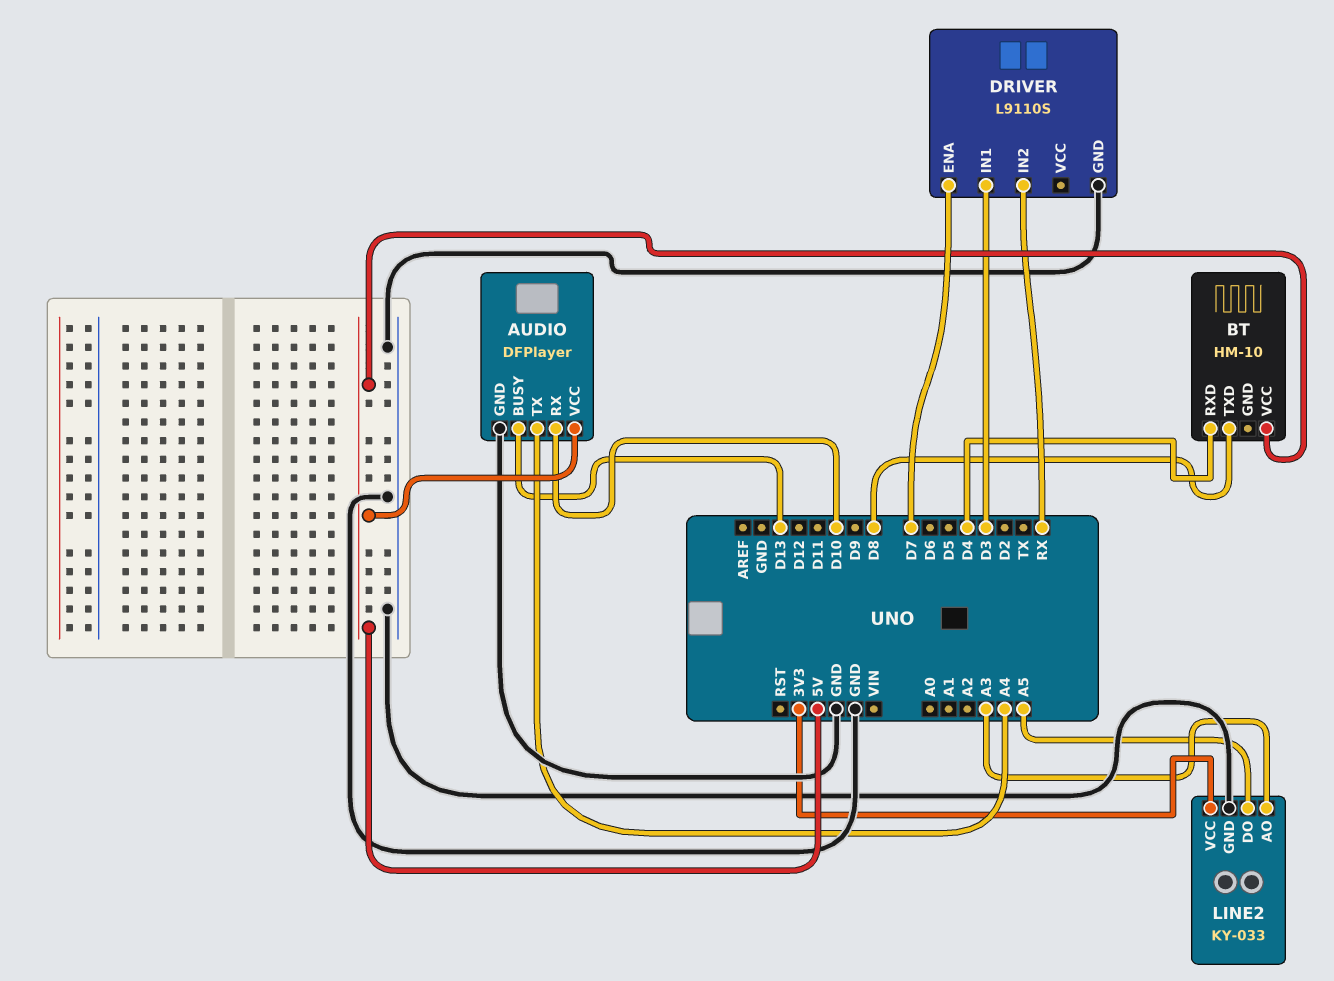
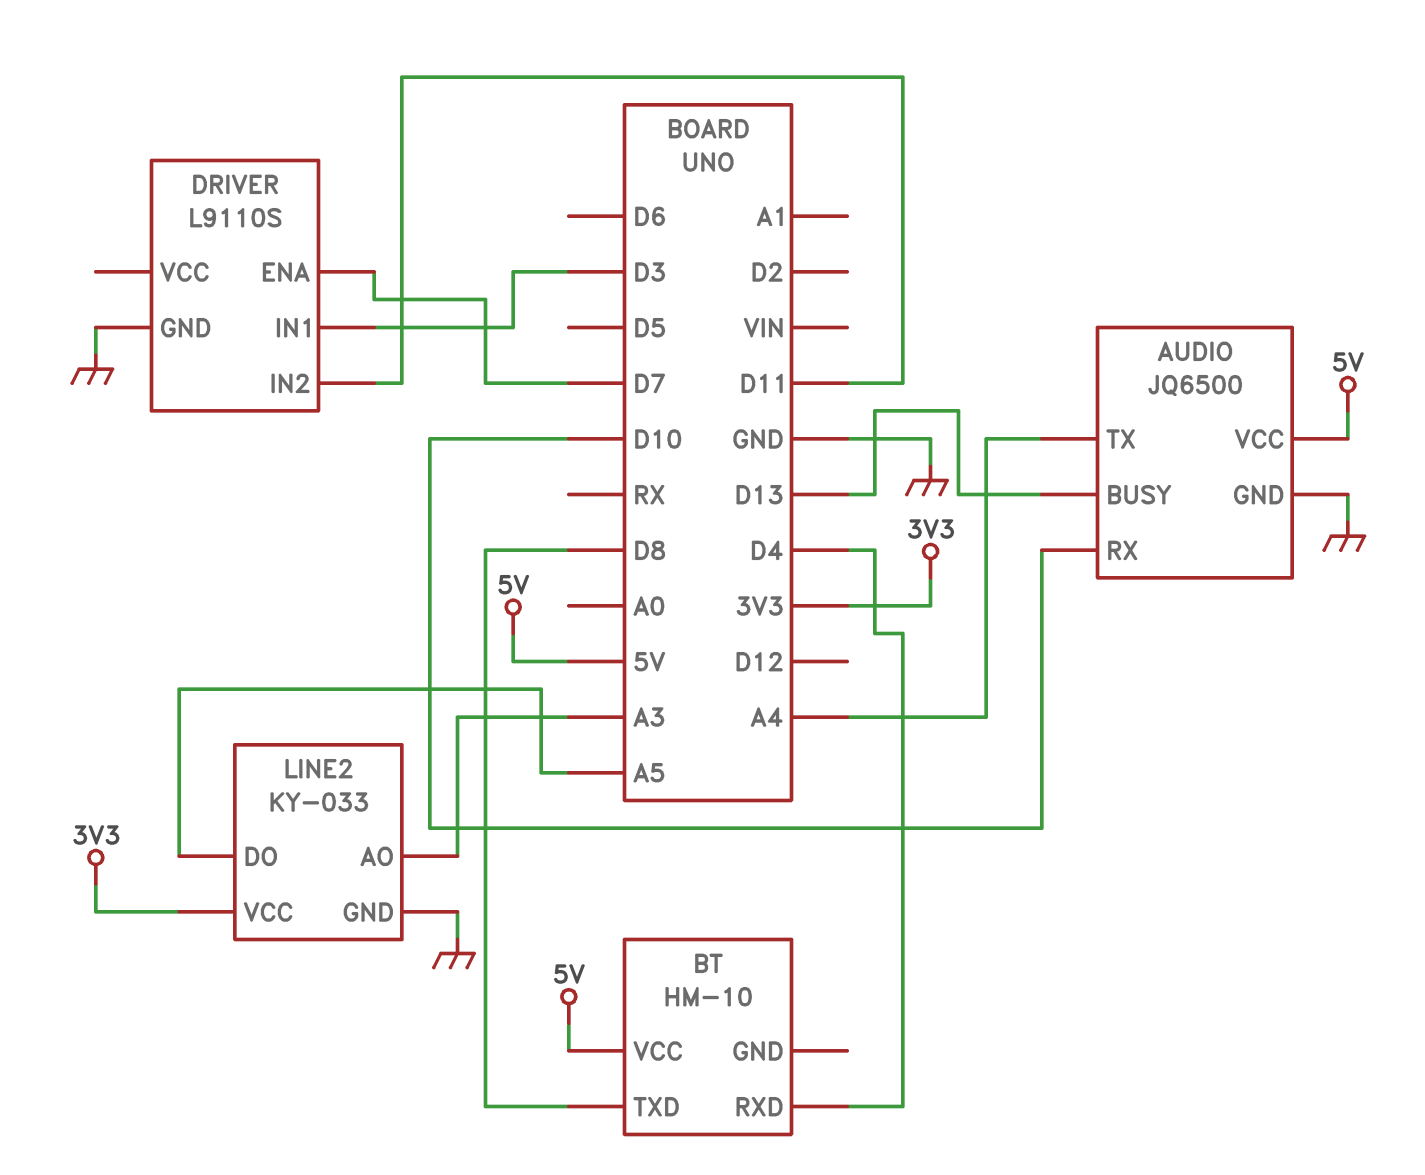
AUDIO: DFPlayer -> JQ6500
DRIVER pin IN2: RX -> D11

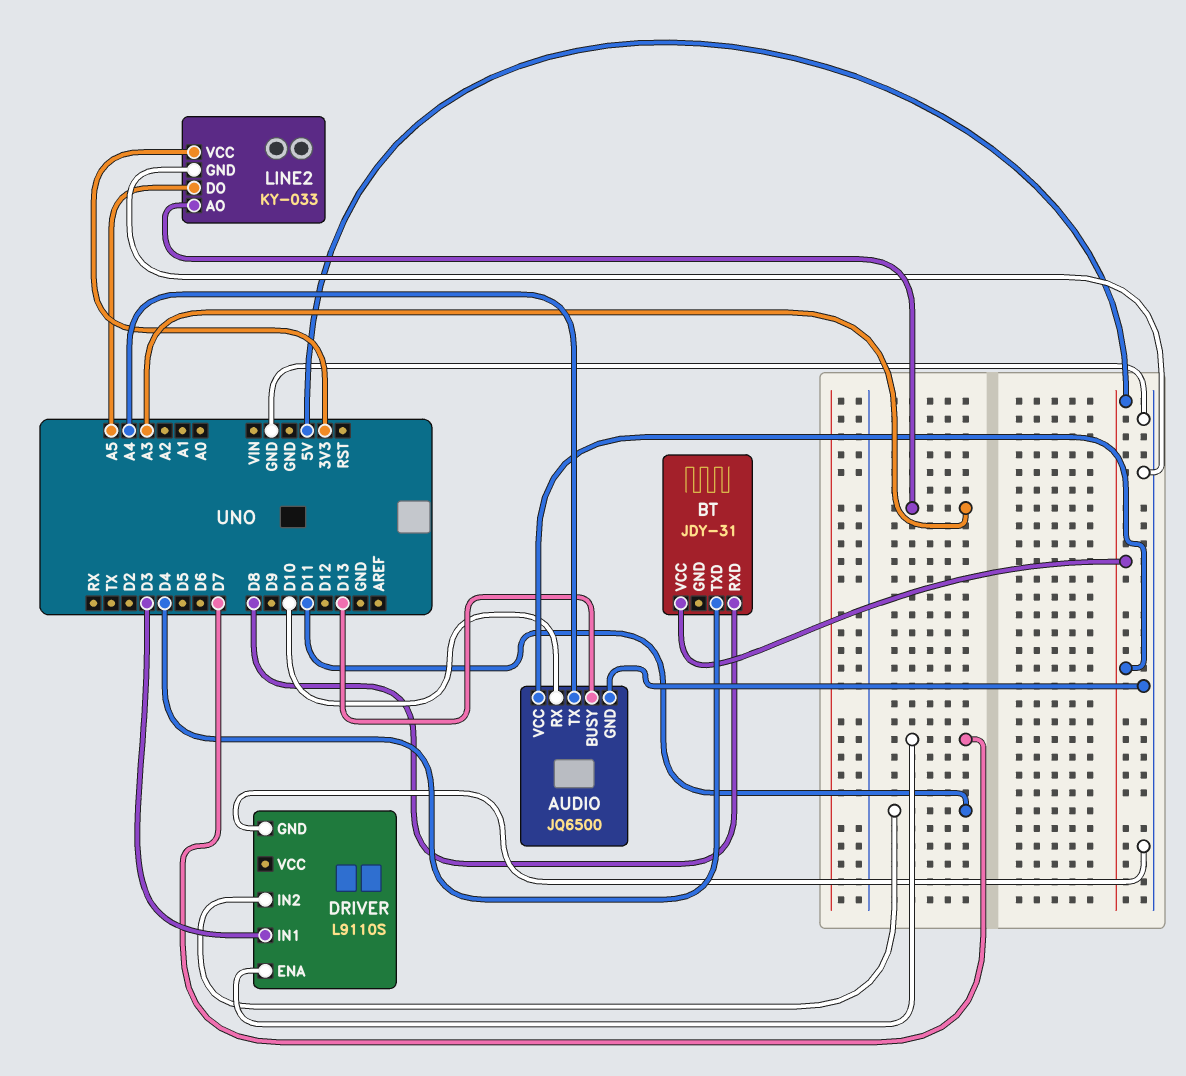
BT: HM-10 -> JDY-31
BT pin RXD: D4 -> D8
BT pin TXD: D8 -> D4

